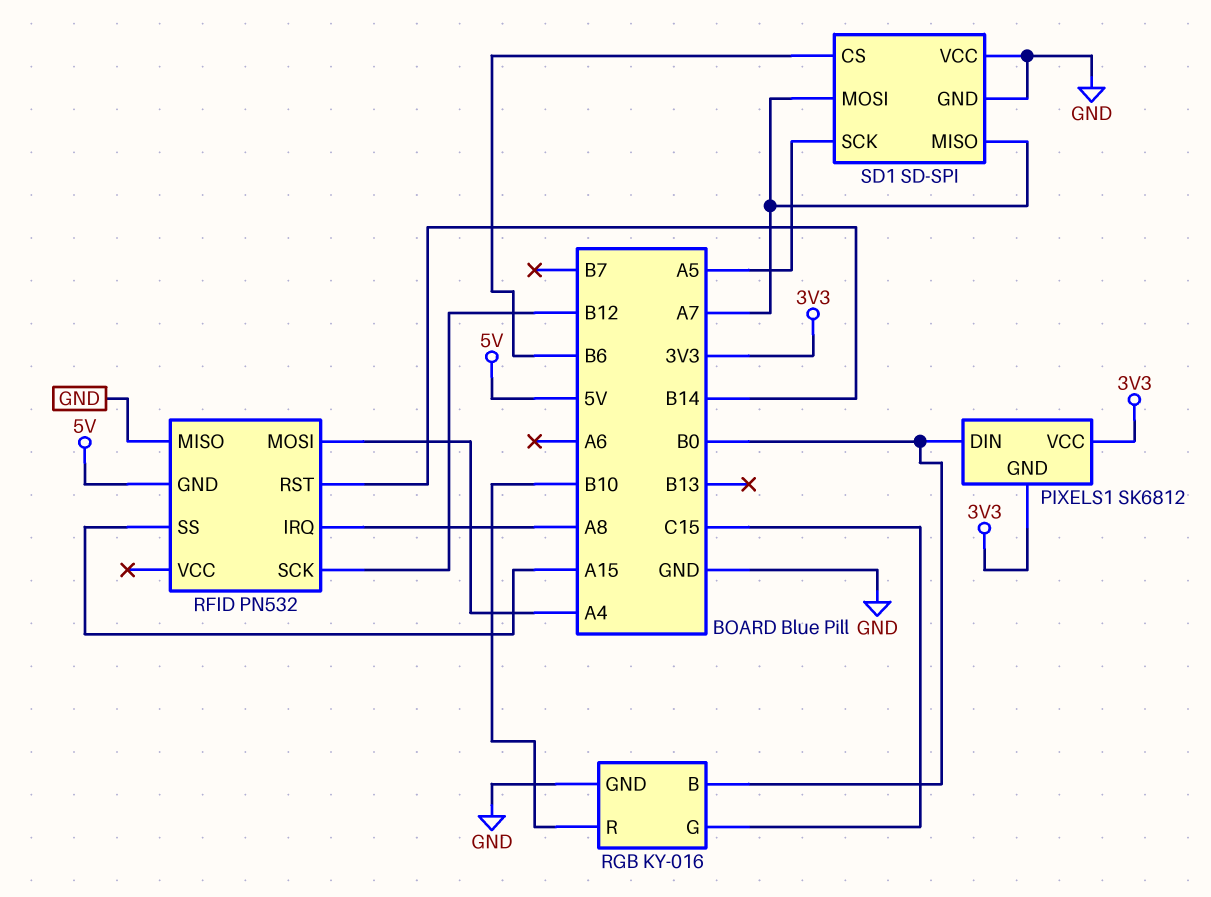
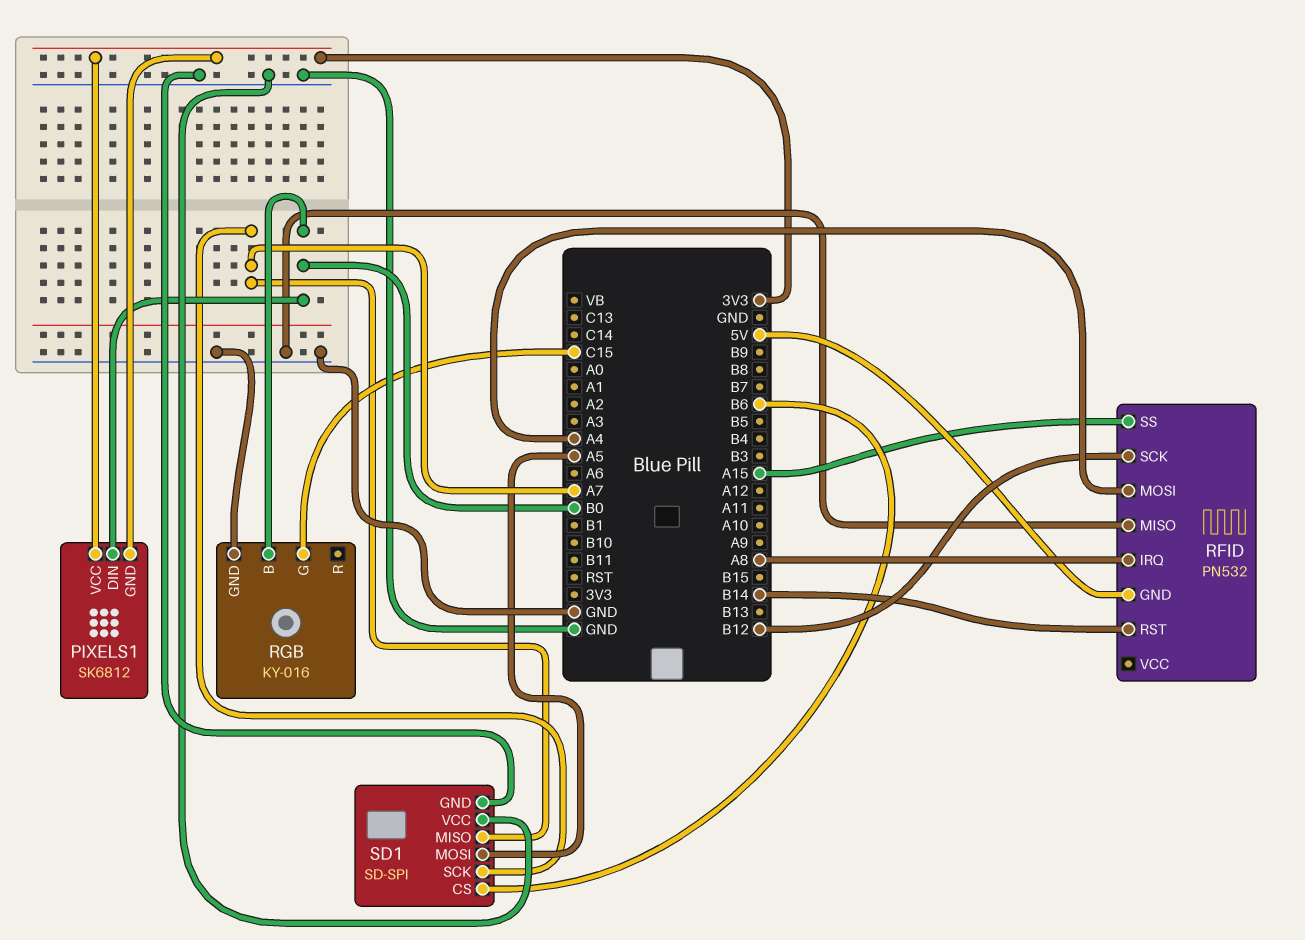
RGB pin R: B10 -> none
SD1 pin MOSI: A7 -> A5
SD1 pin SCK: A5 -> A7

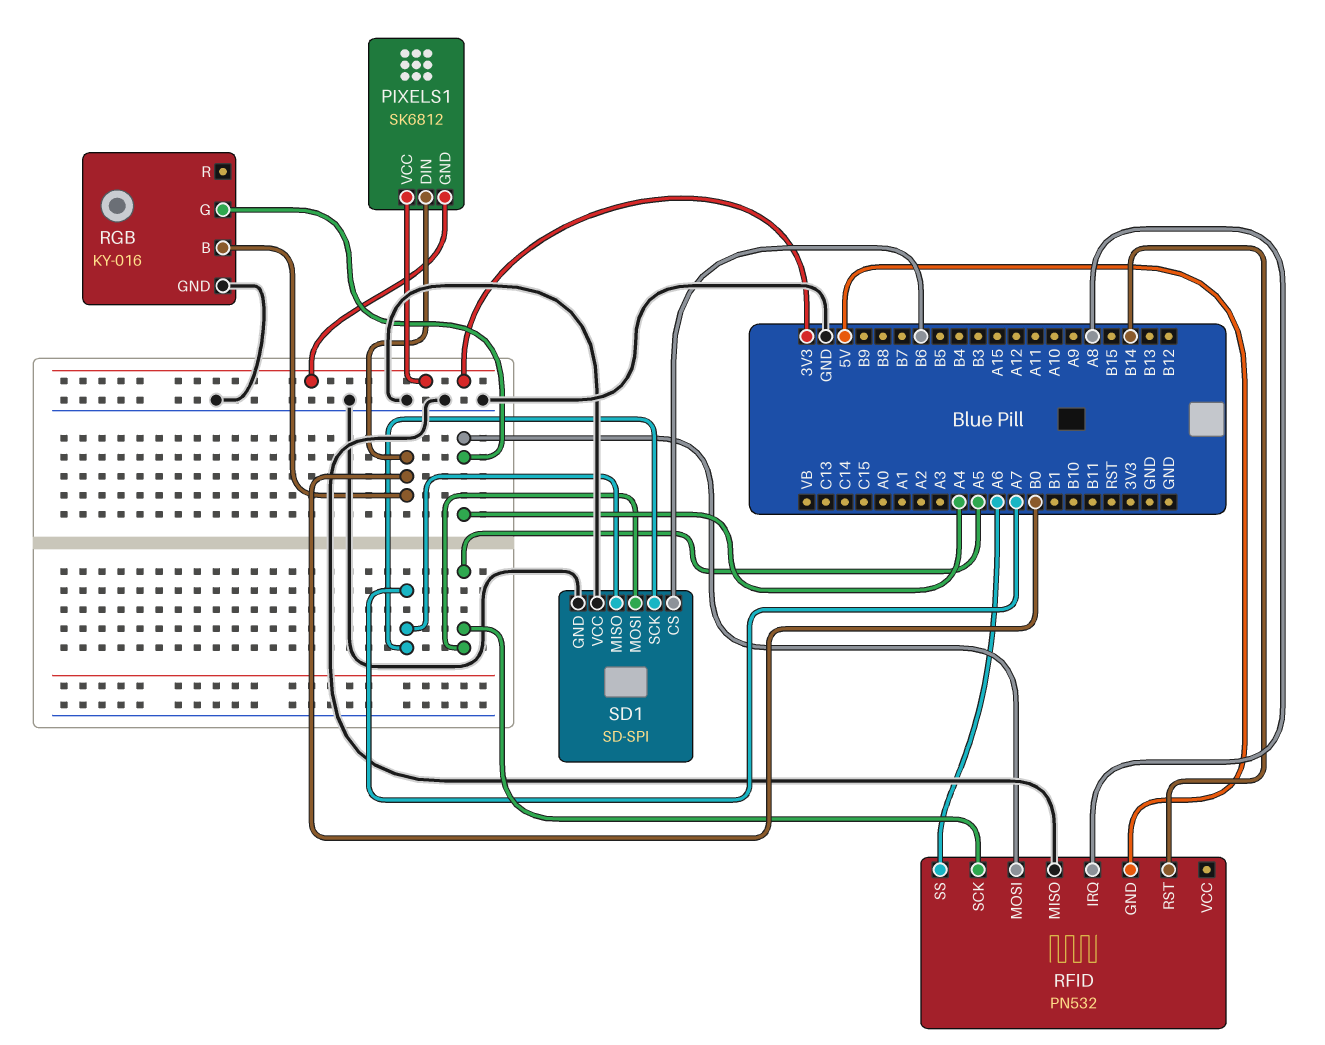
RFID pin SCK: B12 -> A5
RFID pin SS: A15 -> A6
RGB pin G: C15 -> A4

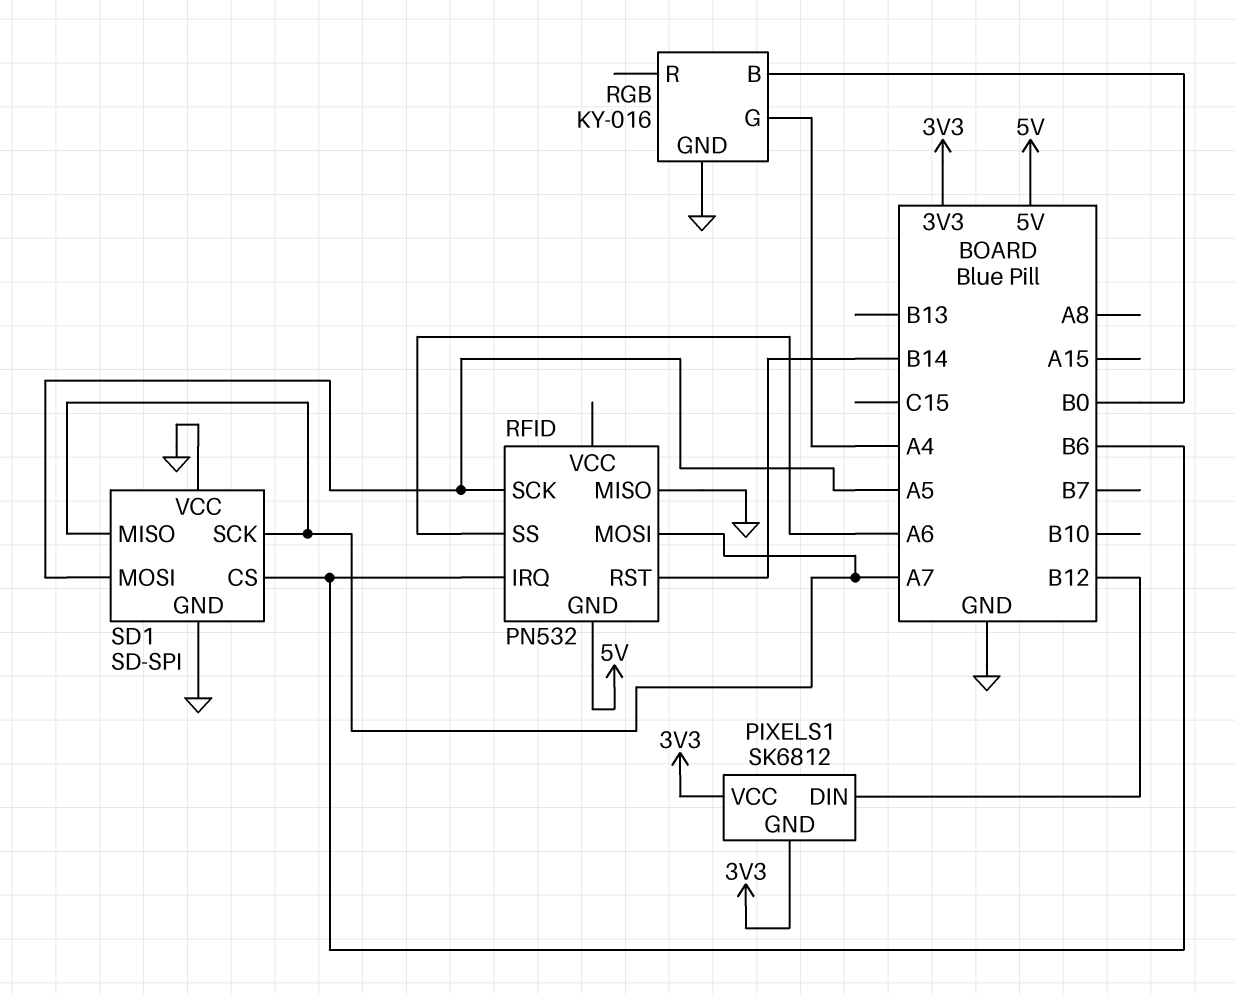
PIXELS1 pin DIN: B0 -> B12
RFID pin IRQ: A8 -> B6
RFID pin MOSI: A4 -> A7

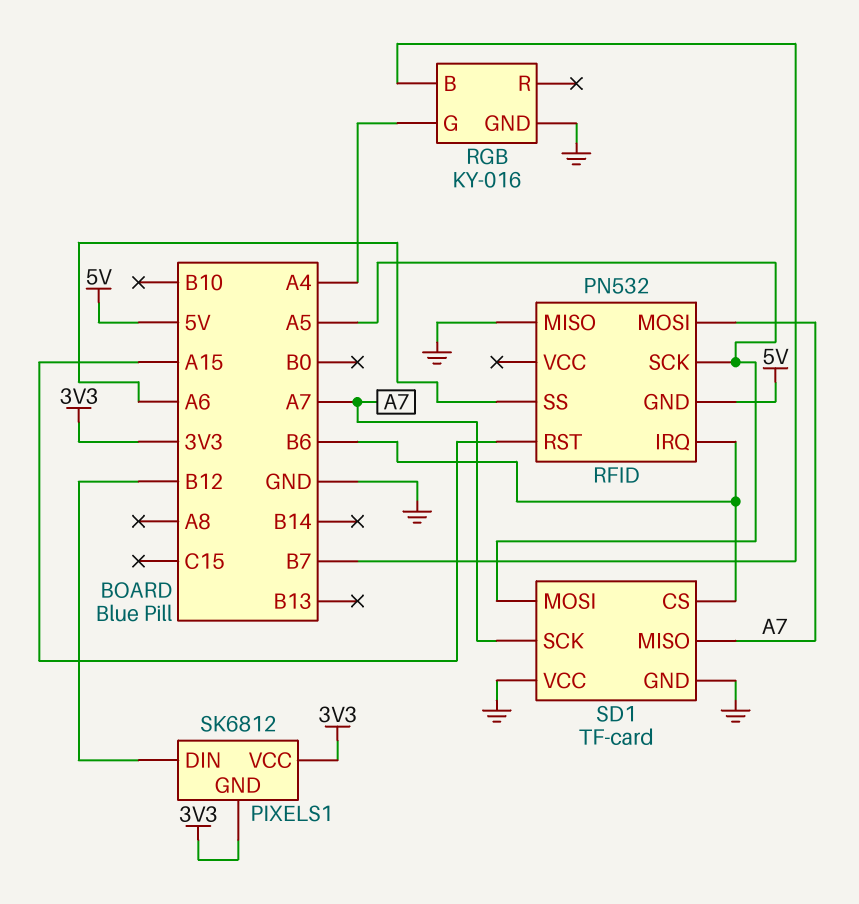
RFID pin RST: B14 -> A15
RGB pin B: B0 -> B7
SD1: SD-SPI -> TF-card

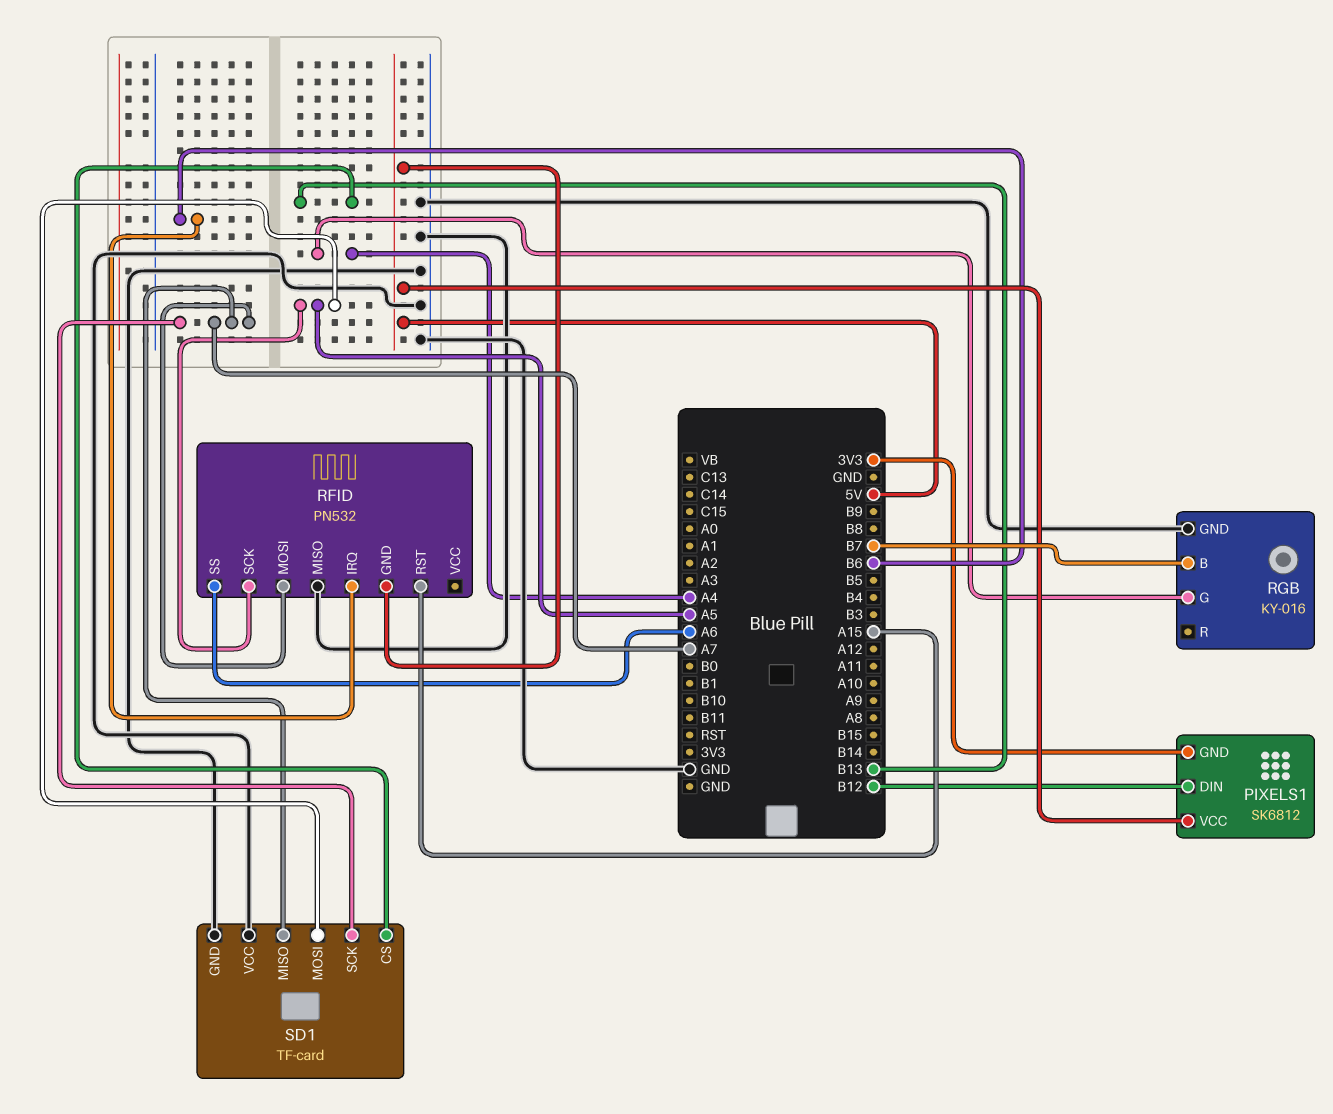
PIXELS1 pin VCC: 3V3 -> 5V
SD1 pin CS: B6 -> B13

